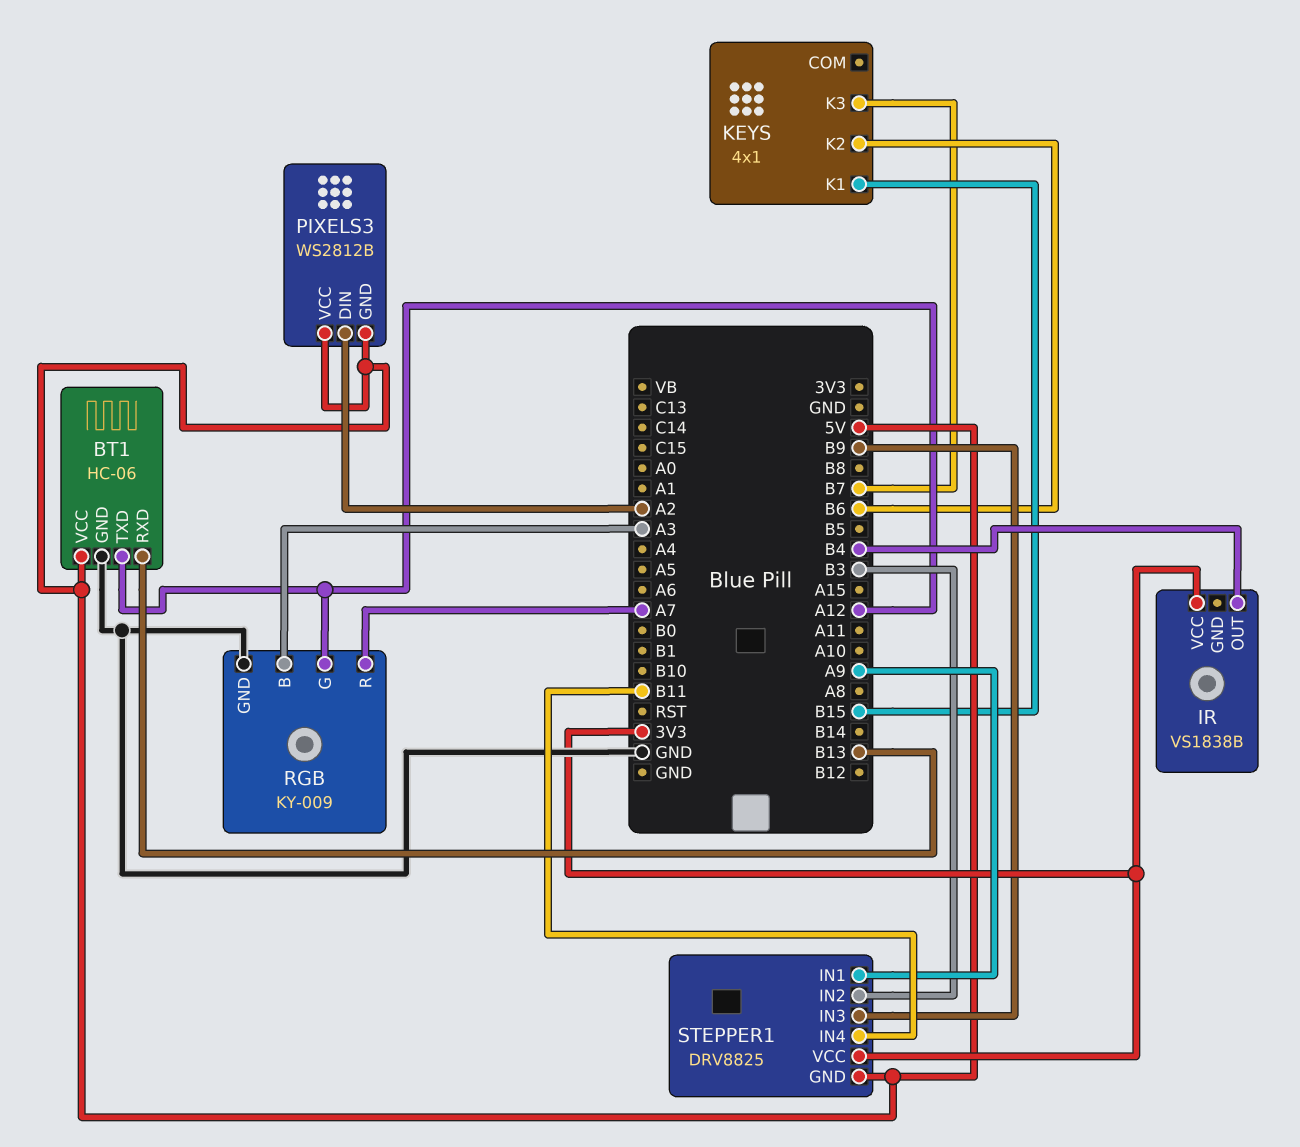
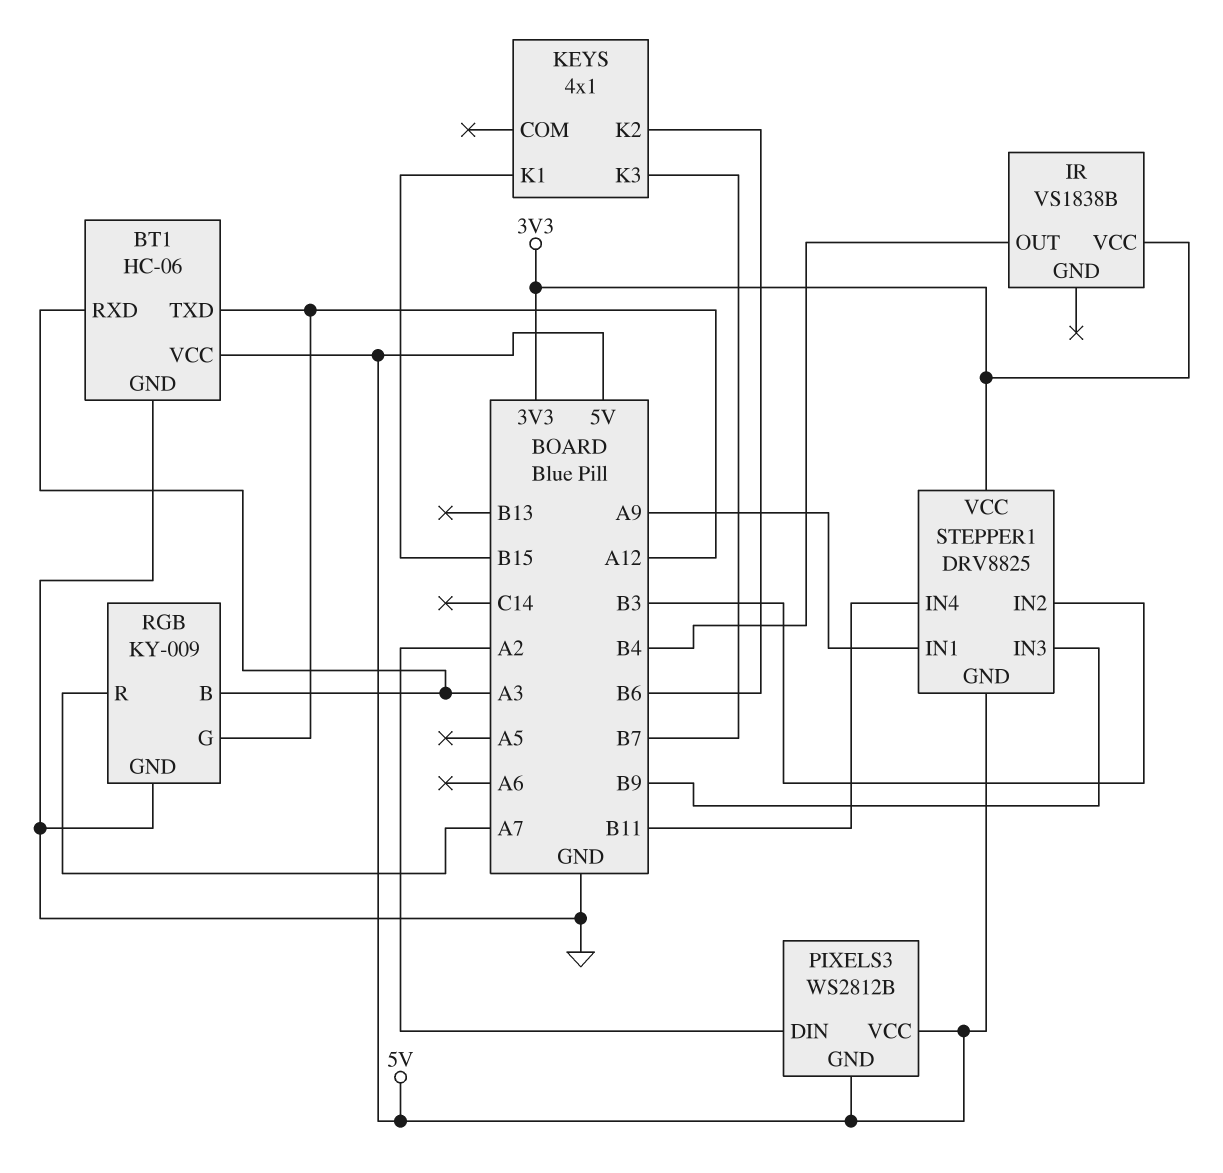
BT1 pin RXD: B13 -> A3

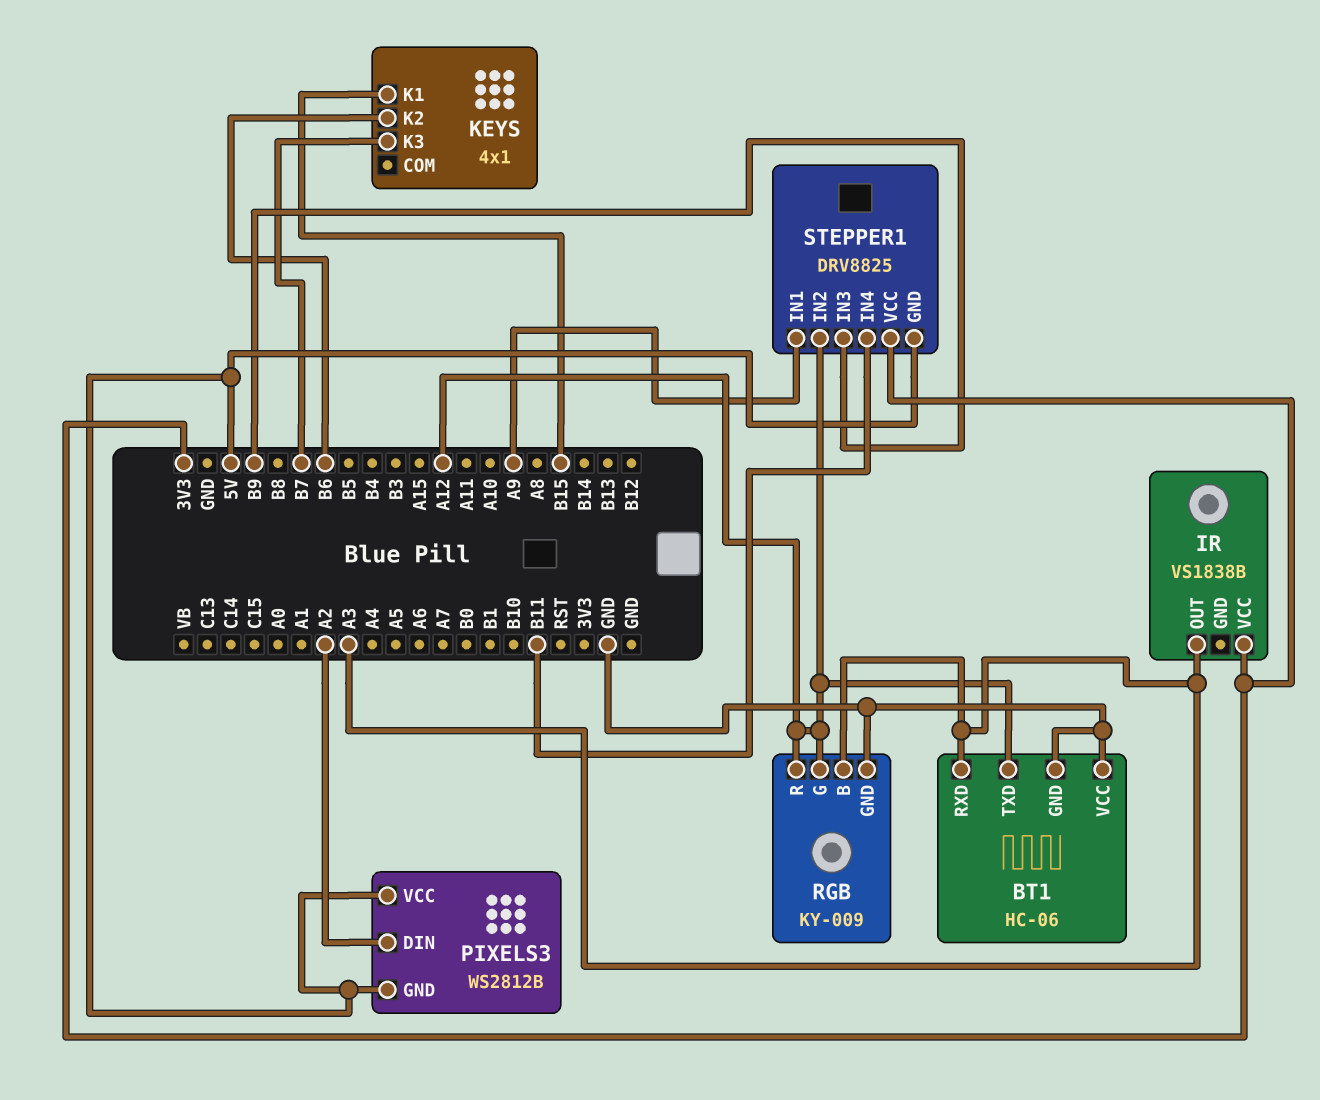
BT1 pin VCC: 5V -> GND
IR pin OUT: B4 -> A3
RGB pin R: A7 -> A12
STEPPER1 pin IN2: B3 -> A12

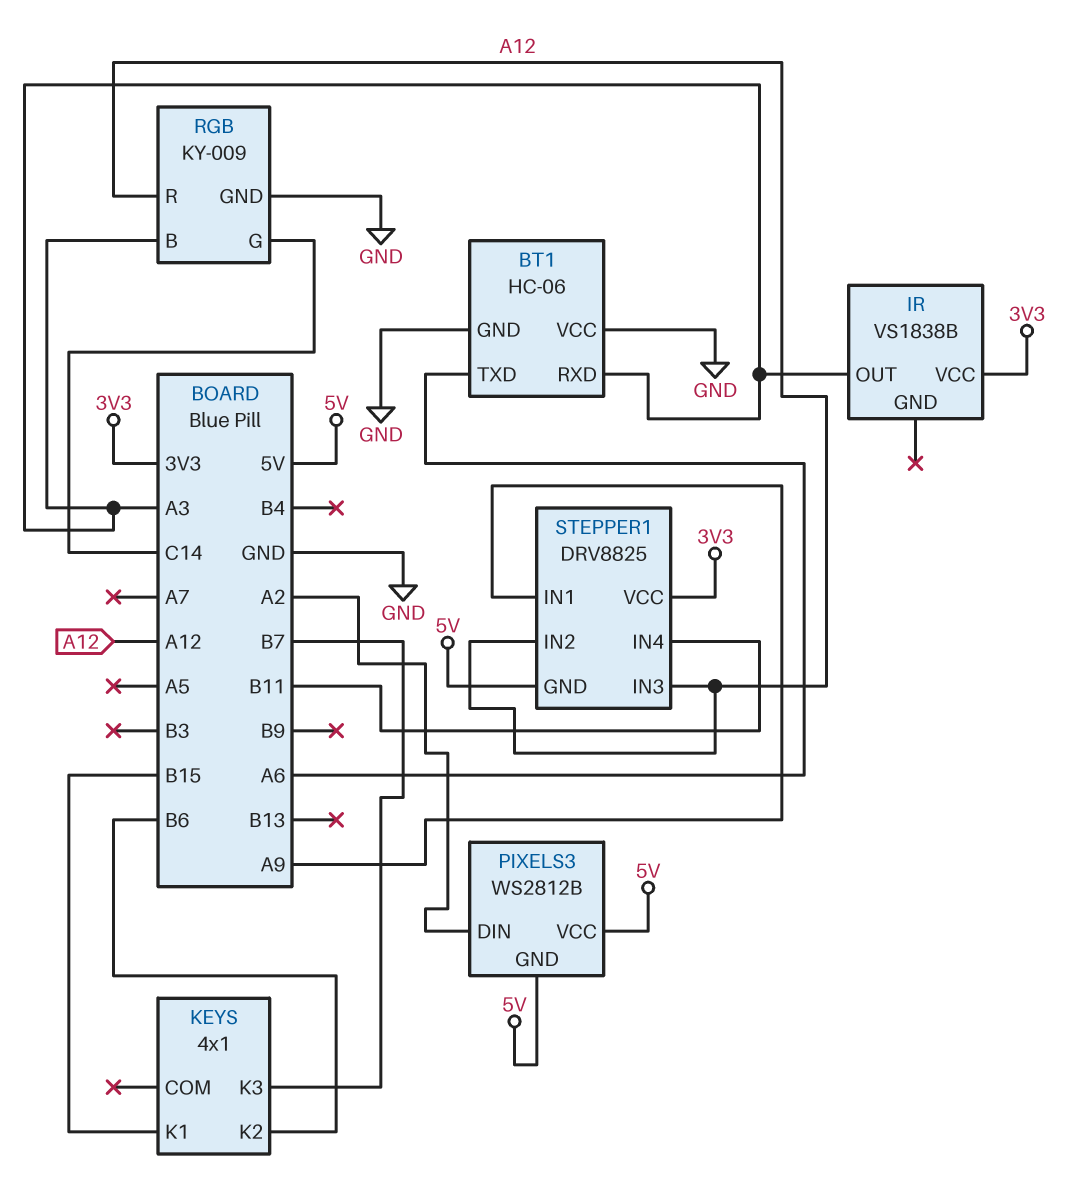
BT1 pin TXD: A12 -> A6
RGB pin G: A12 -> C14
STEPPER1 pin IN3: B9 -> A12

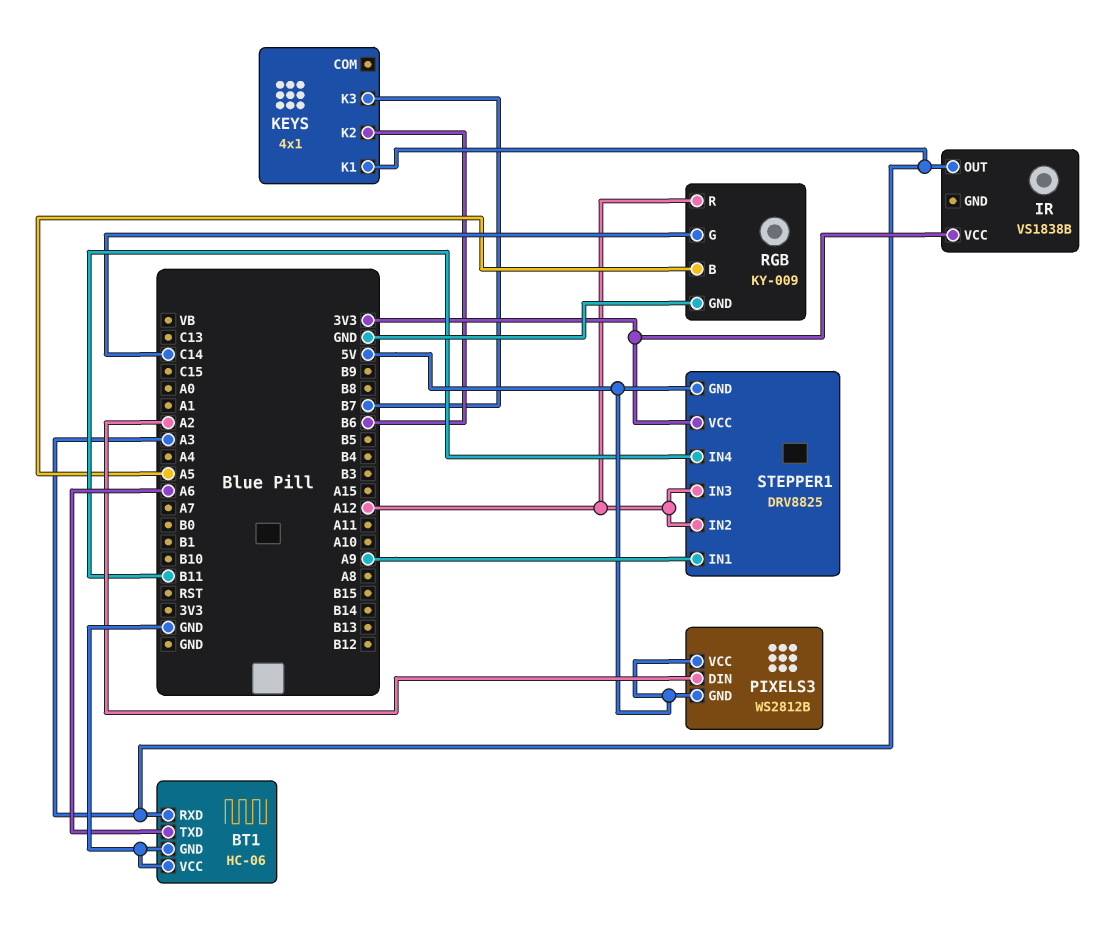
KEYS pin K1: B15 -> A3
RGB pin B: A3 -> A5

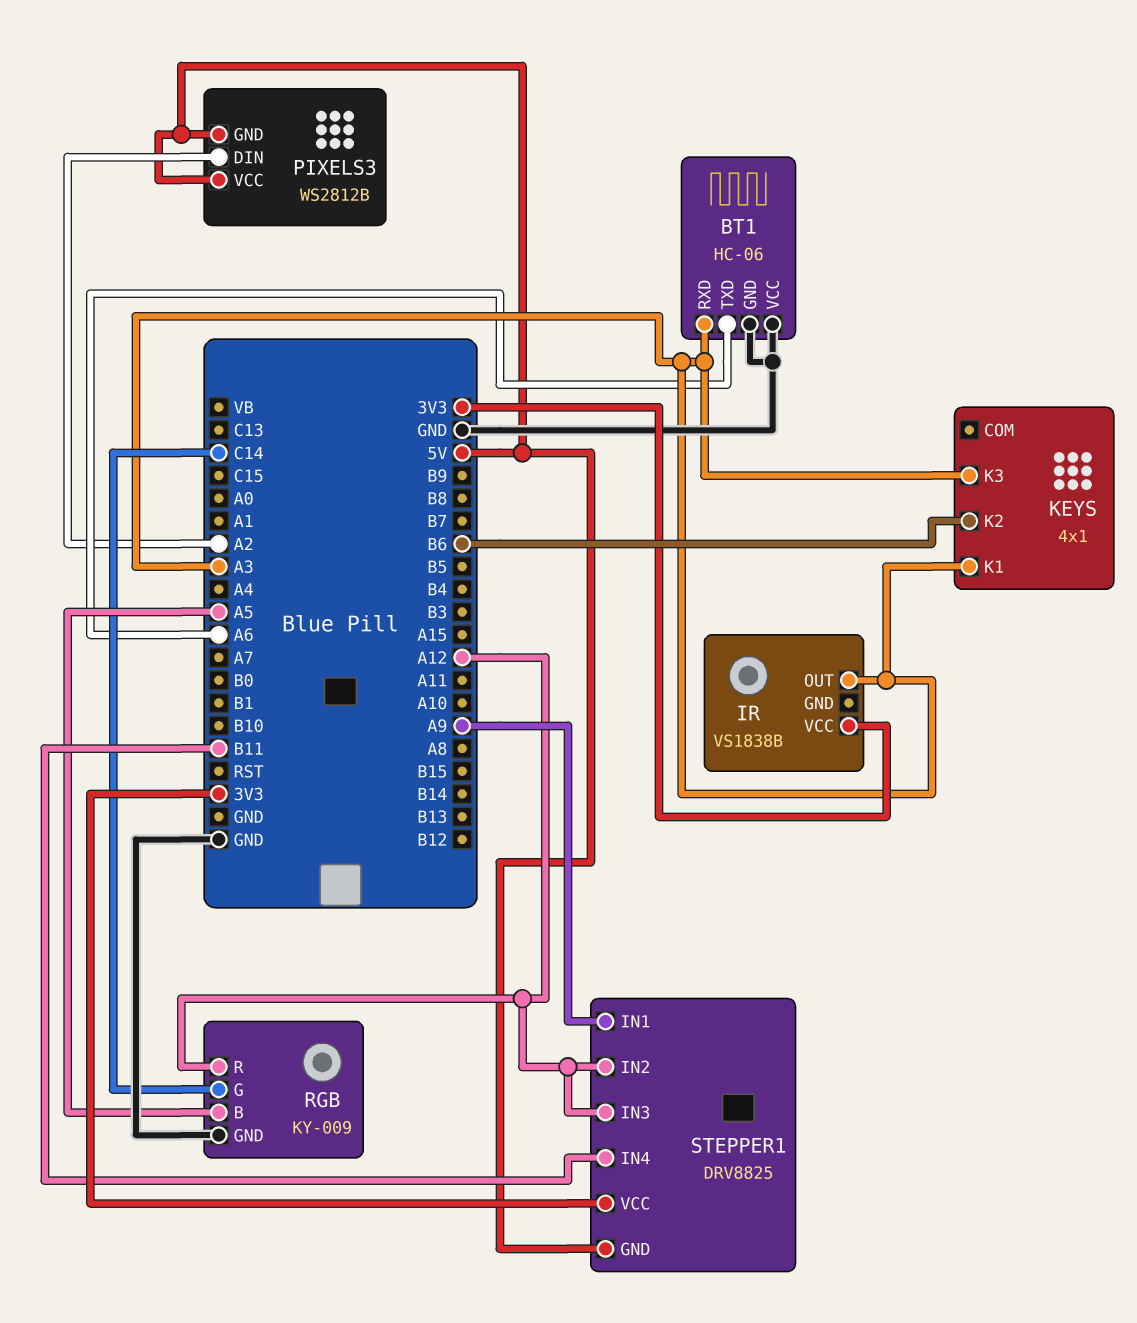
KEYS pin K3: B7 -> A3

